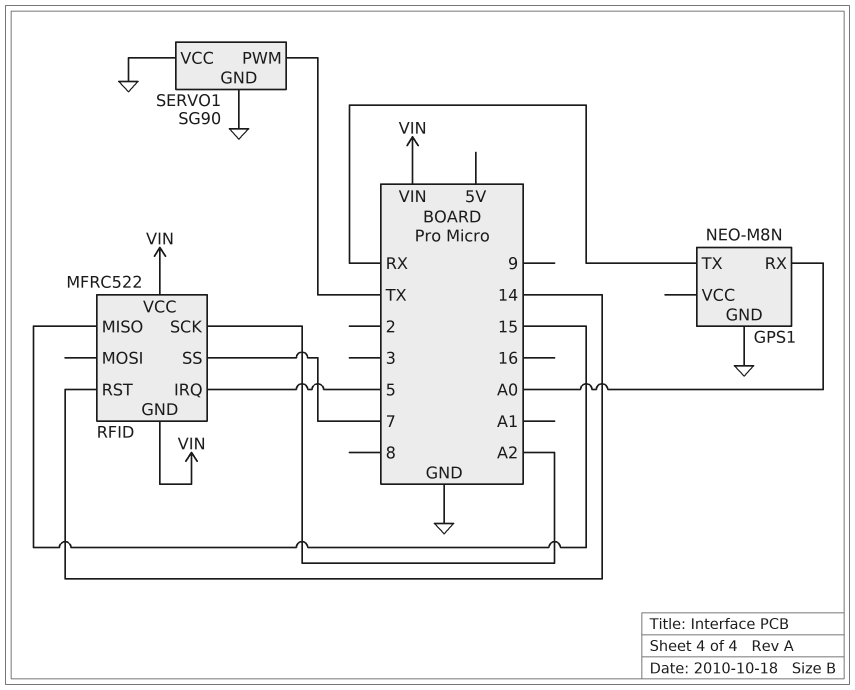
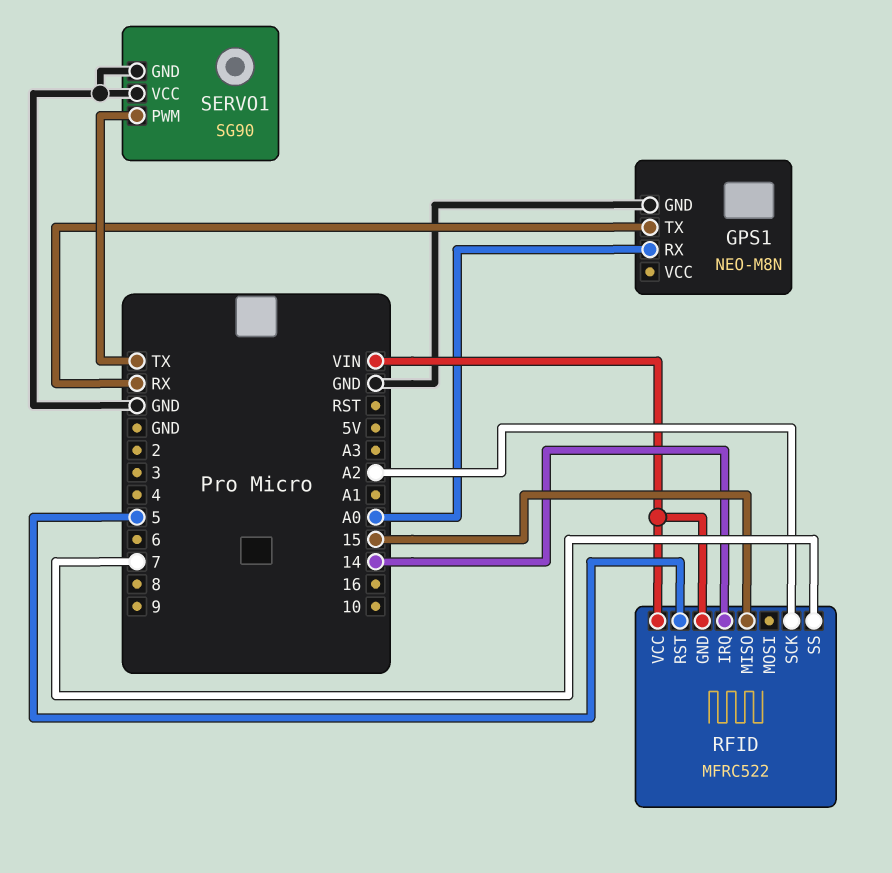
RFID pin IRQ: 5 -> 14
RFID pin RST: 14 -> 5

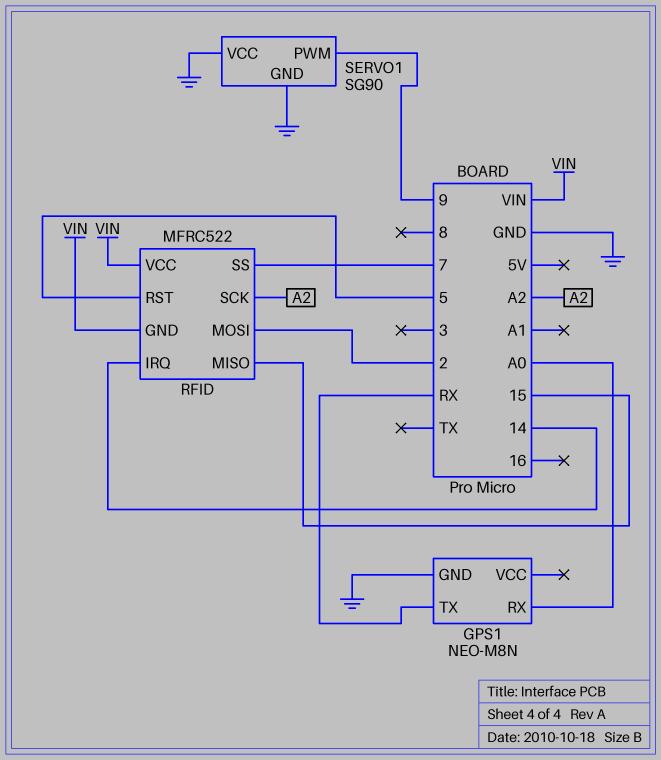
RFID pin MOSI: none -> 2
SERVO1 pin PWM: TX -> 9

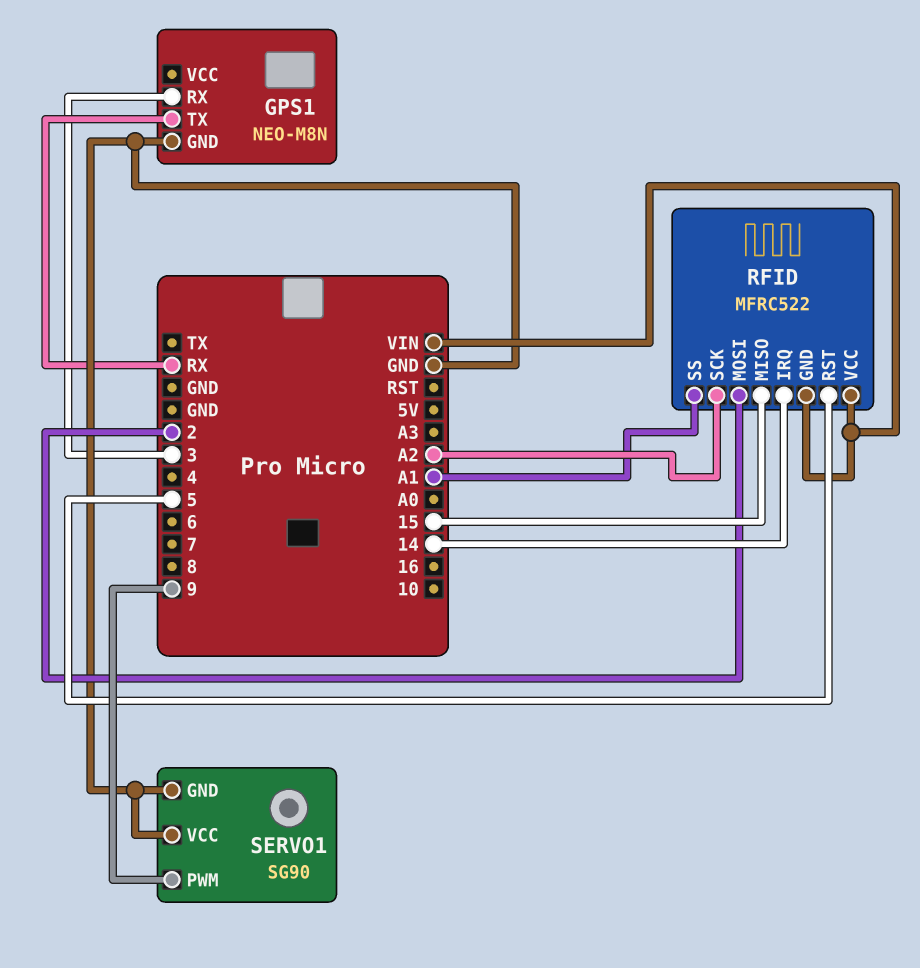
GPS1 pin RX: A0 -> 3
RFID pin SS: 7 -> A1

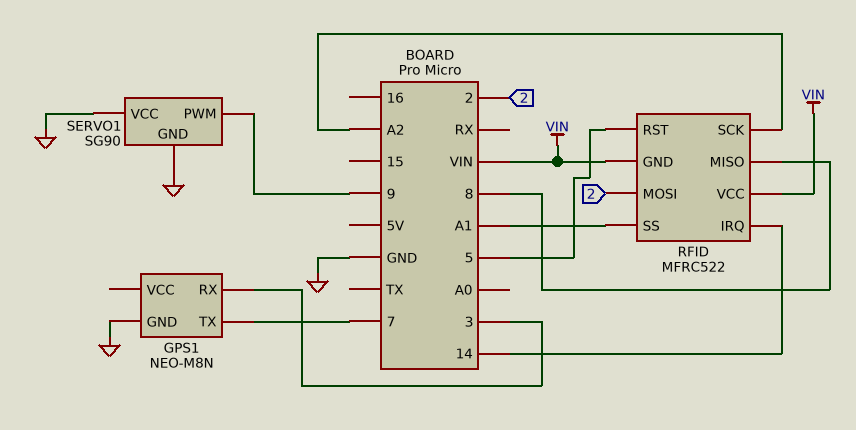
GPS1 pin TX: RX -> 7
RFID pin MISO: 15 -> 8

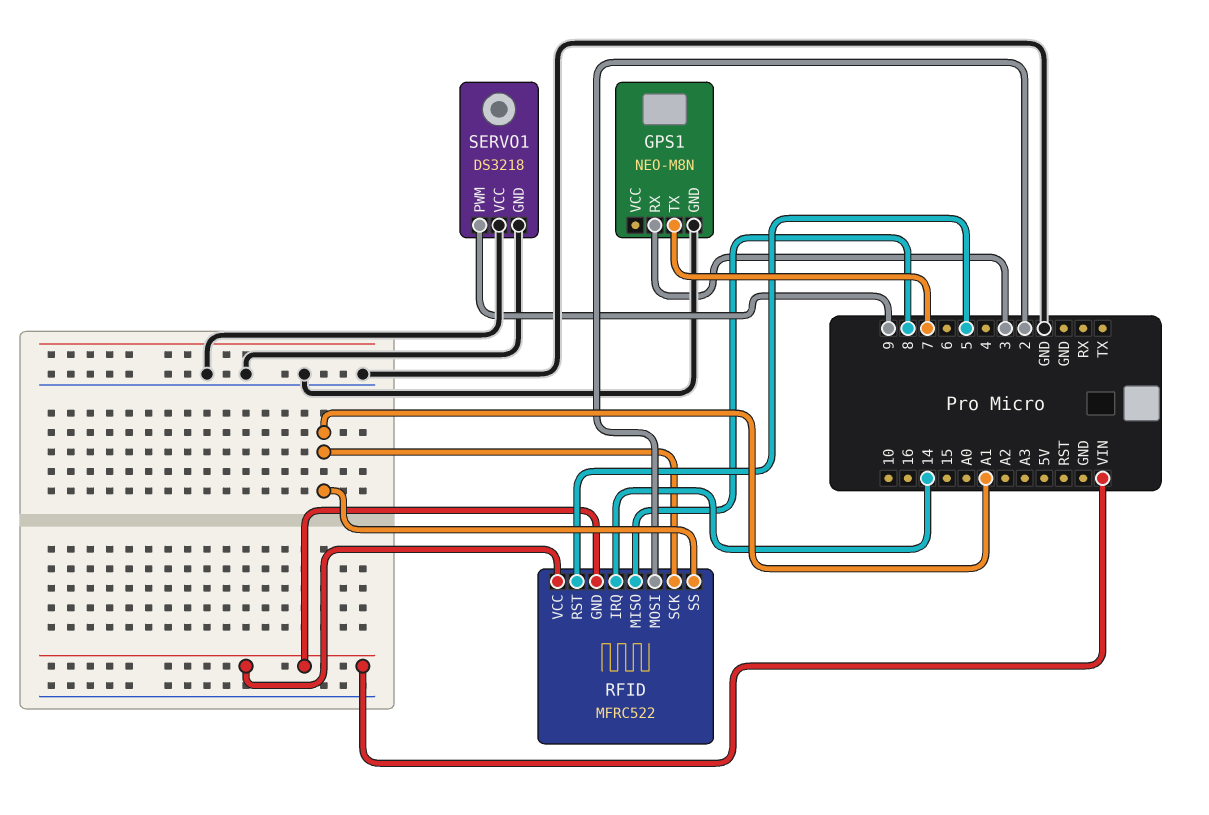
RFID pin SCK: A2 -> A1
SERVO1: SG90 -> DS3218

